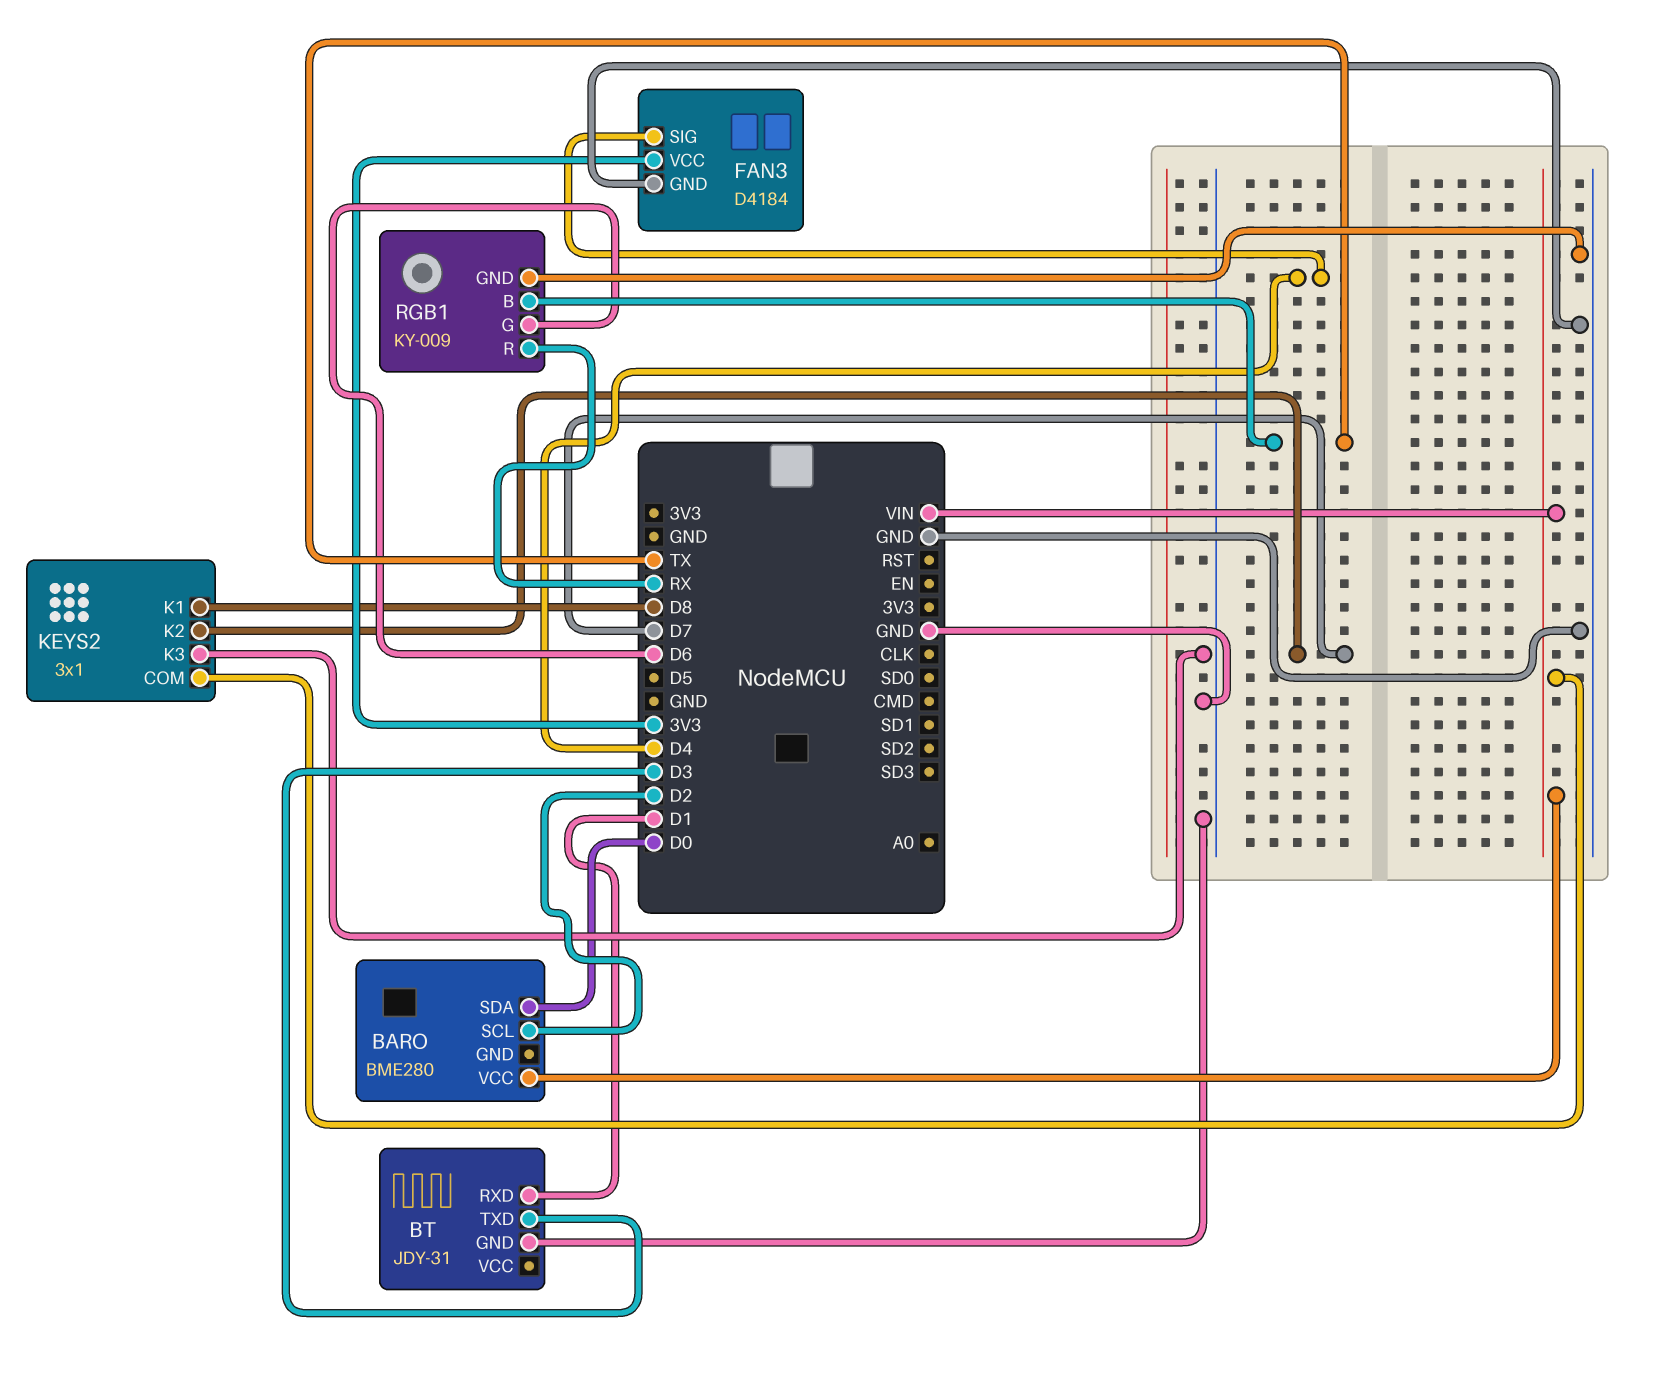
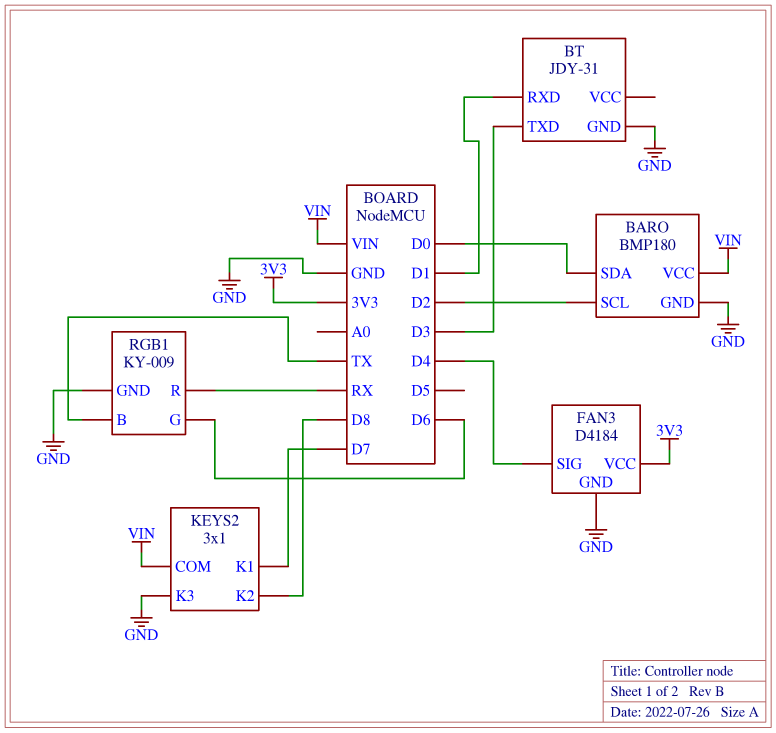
BARO: BME280 -> BMP180
BARO pin GND: none -> GND
KEYS2 pin K1: D8 -> D7
KEYS2 pin K2: D7 -> D8

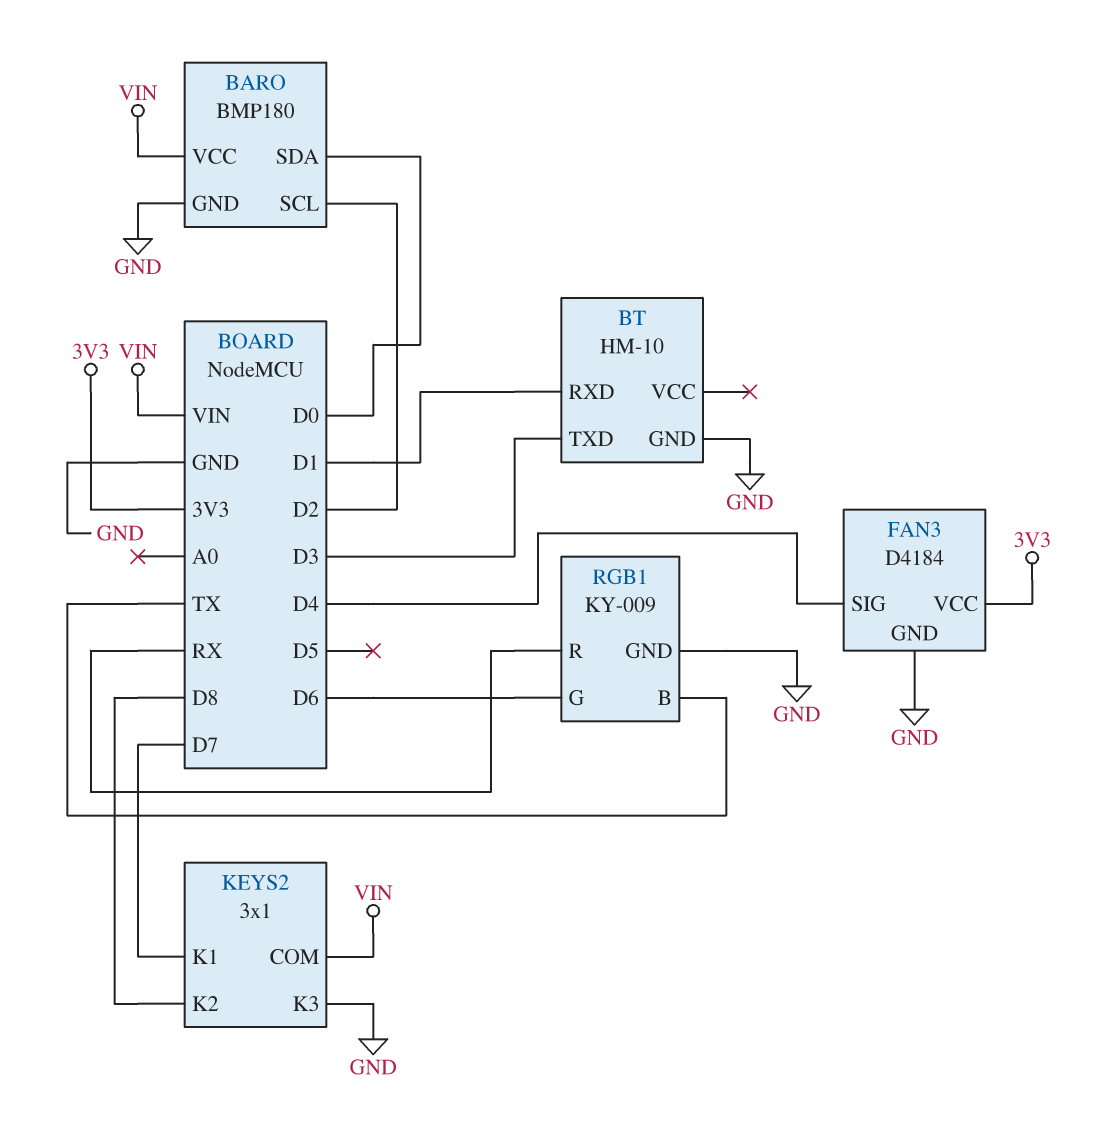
BT: JDY-31 -> HM-10

